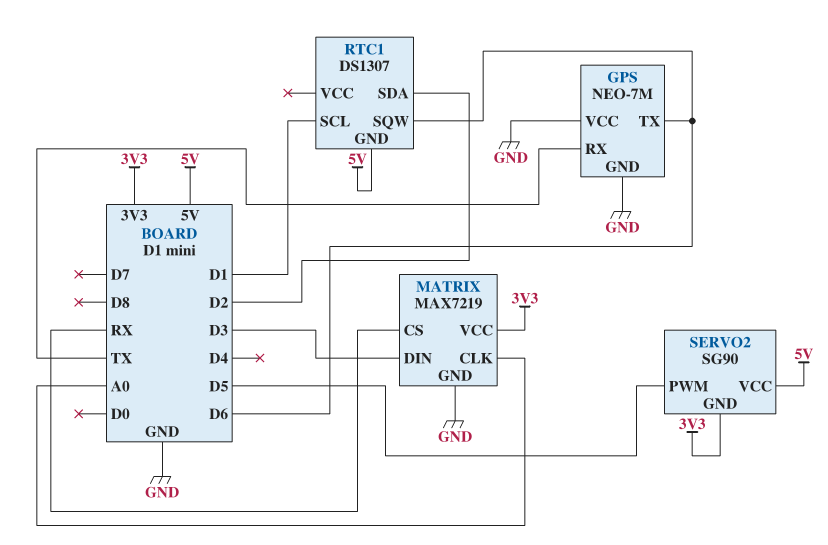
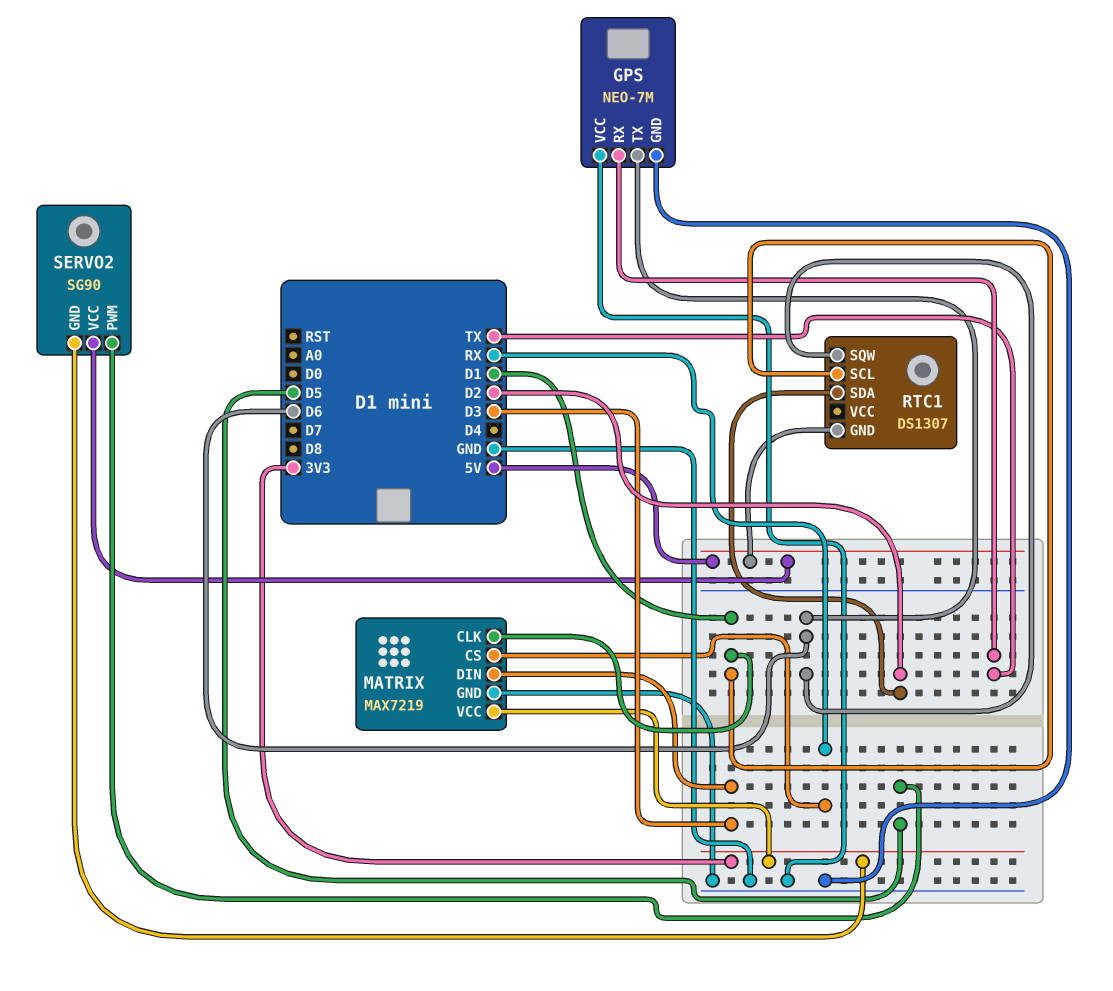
MATRIX pin CLK: A0 -> D1

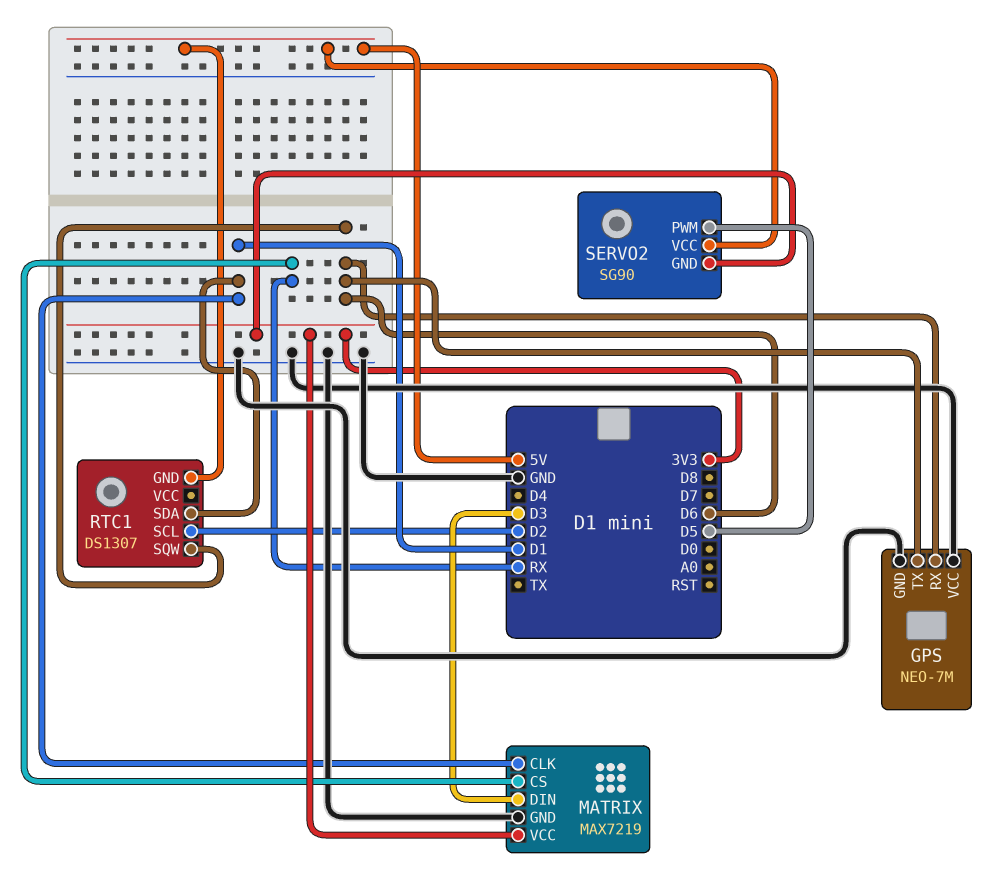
GPS pin RX: TX -> D6
RTC1 pin SCL: D1 -> D2
RTC1 pin SDA: D2 -> D1

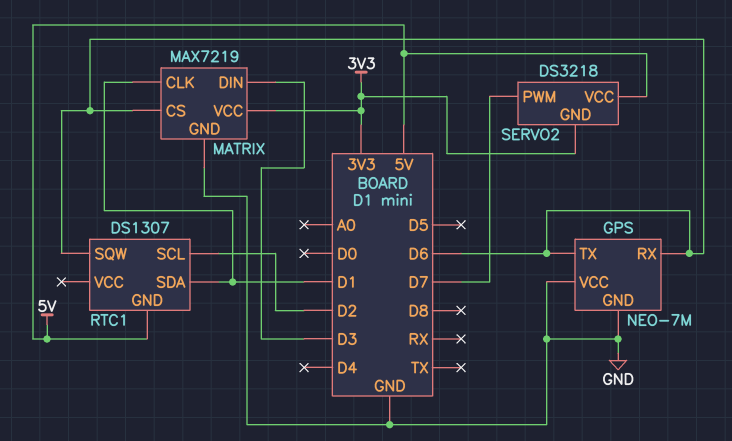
MATRIX pin CS: RX -> D6
SERVO2: SG90 -> DS3218
SERVO2 pin PWM: D5 -> D7

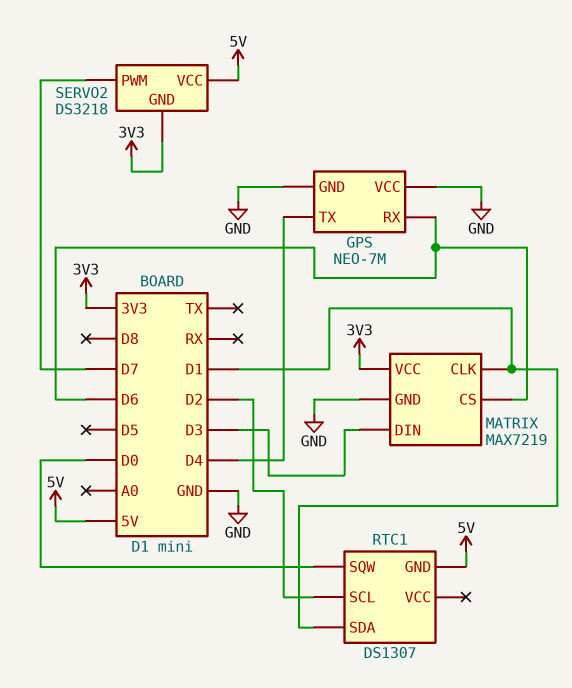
GPS pin TX: D6 -> D4
RTC1 pin SQW: D6 -> D0

